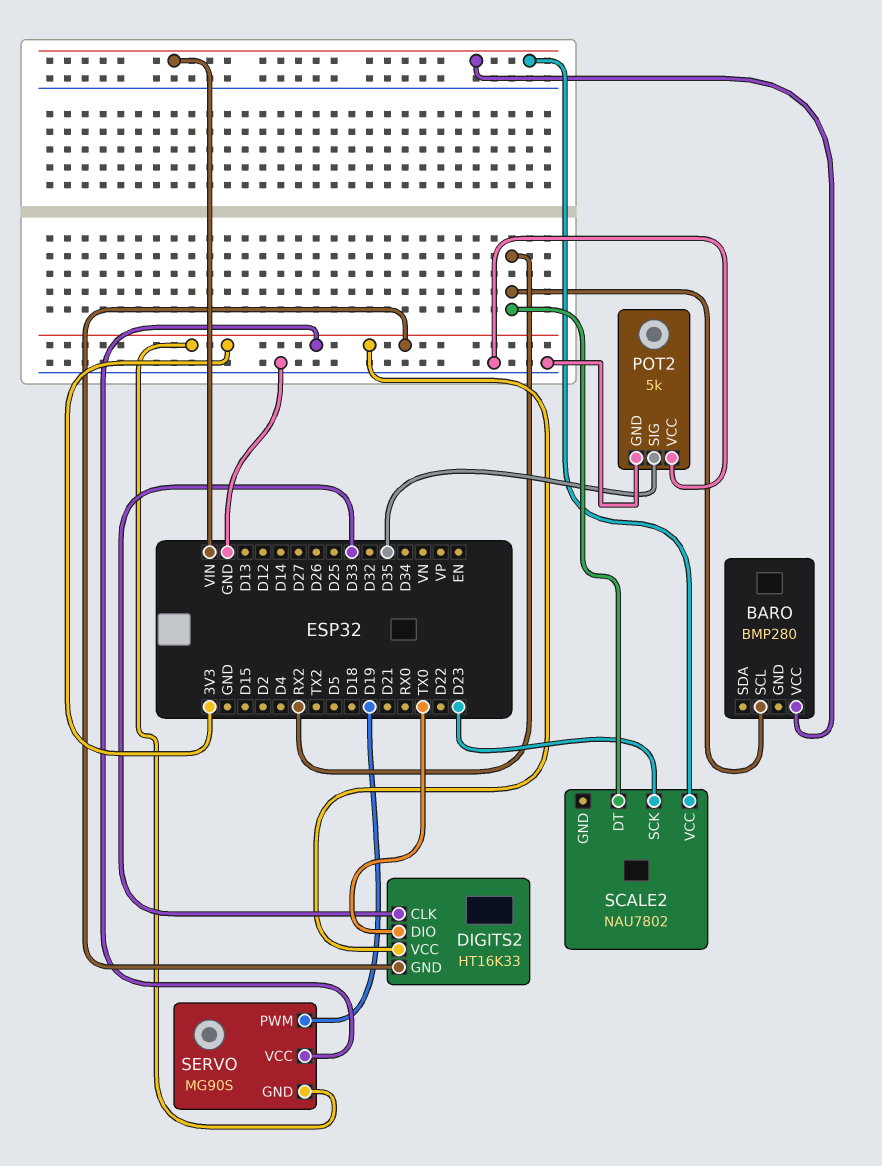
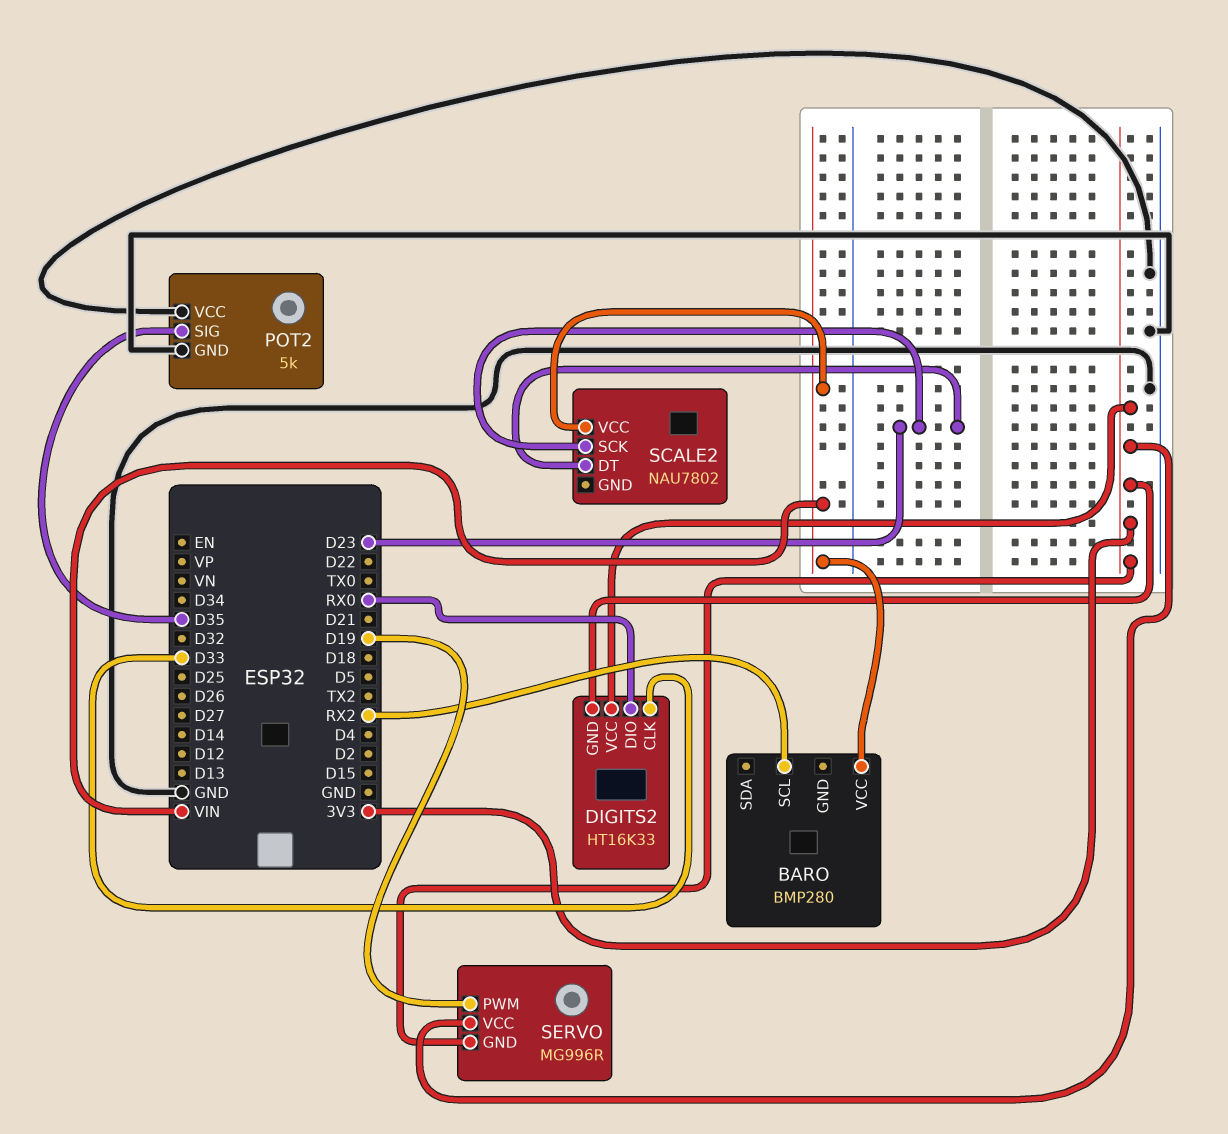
DIGITS2 pin DIO: TX0 -> RX0
SCALE2 pin DT: RX2 -> D23
SERVO: MG90S -> MG996R

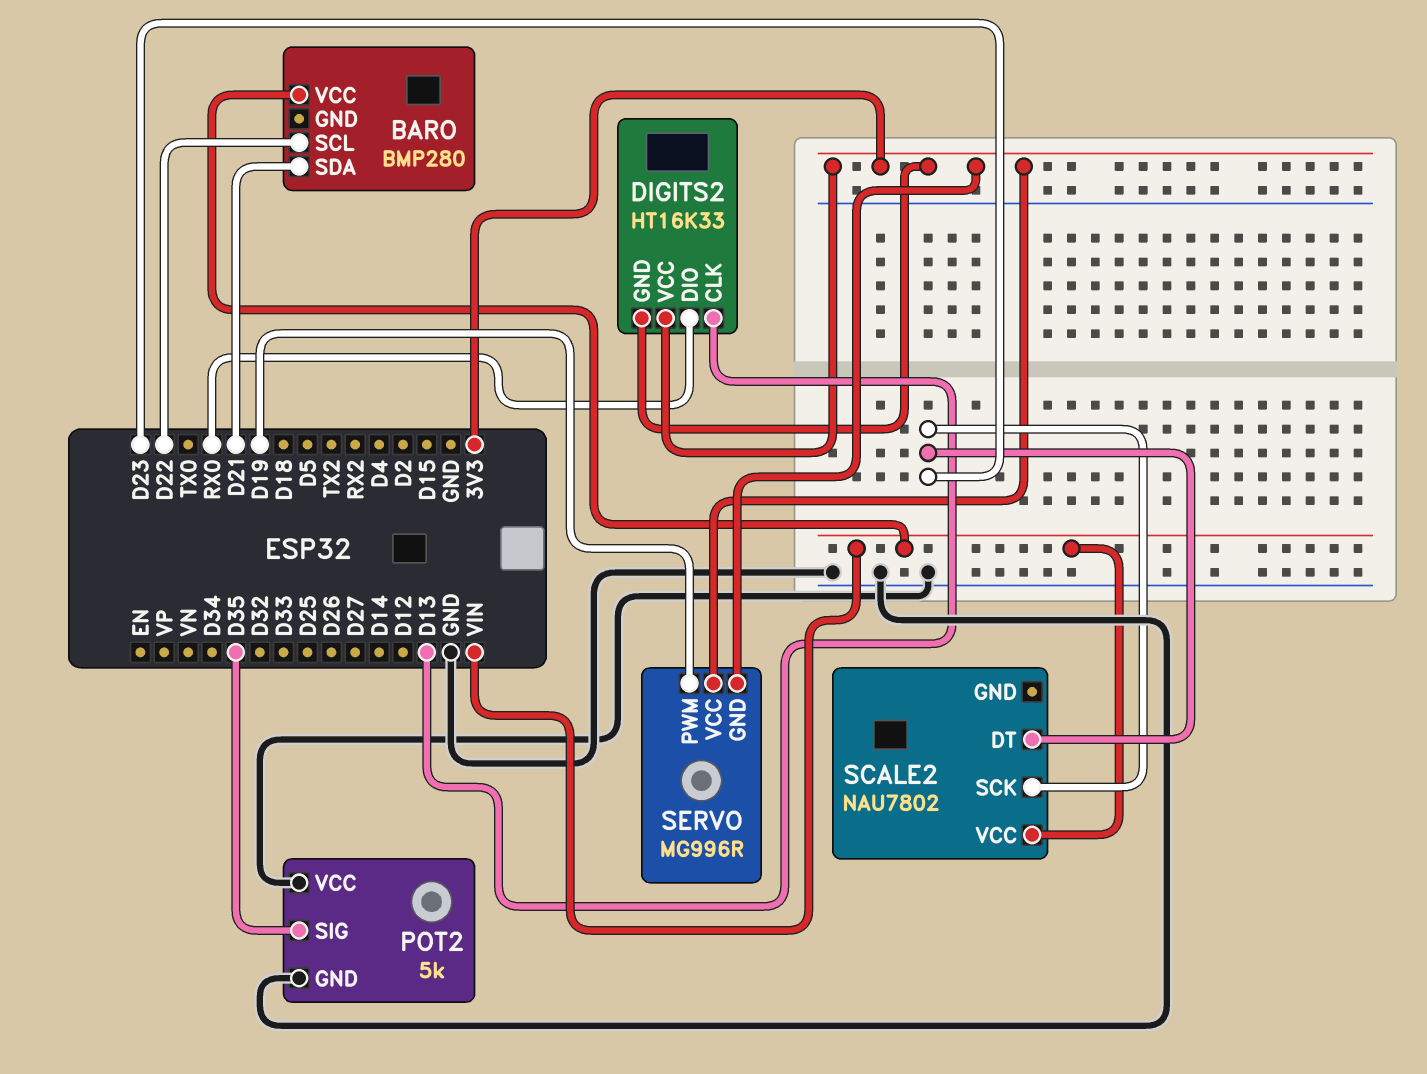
BARO pin SCL: RX2 -> D22
BARO pin SDA: none -> D21
DIGITS2 pin CLK: D33 -> D13

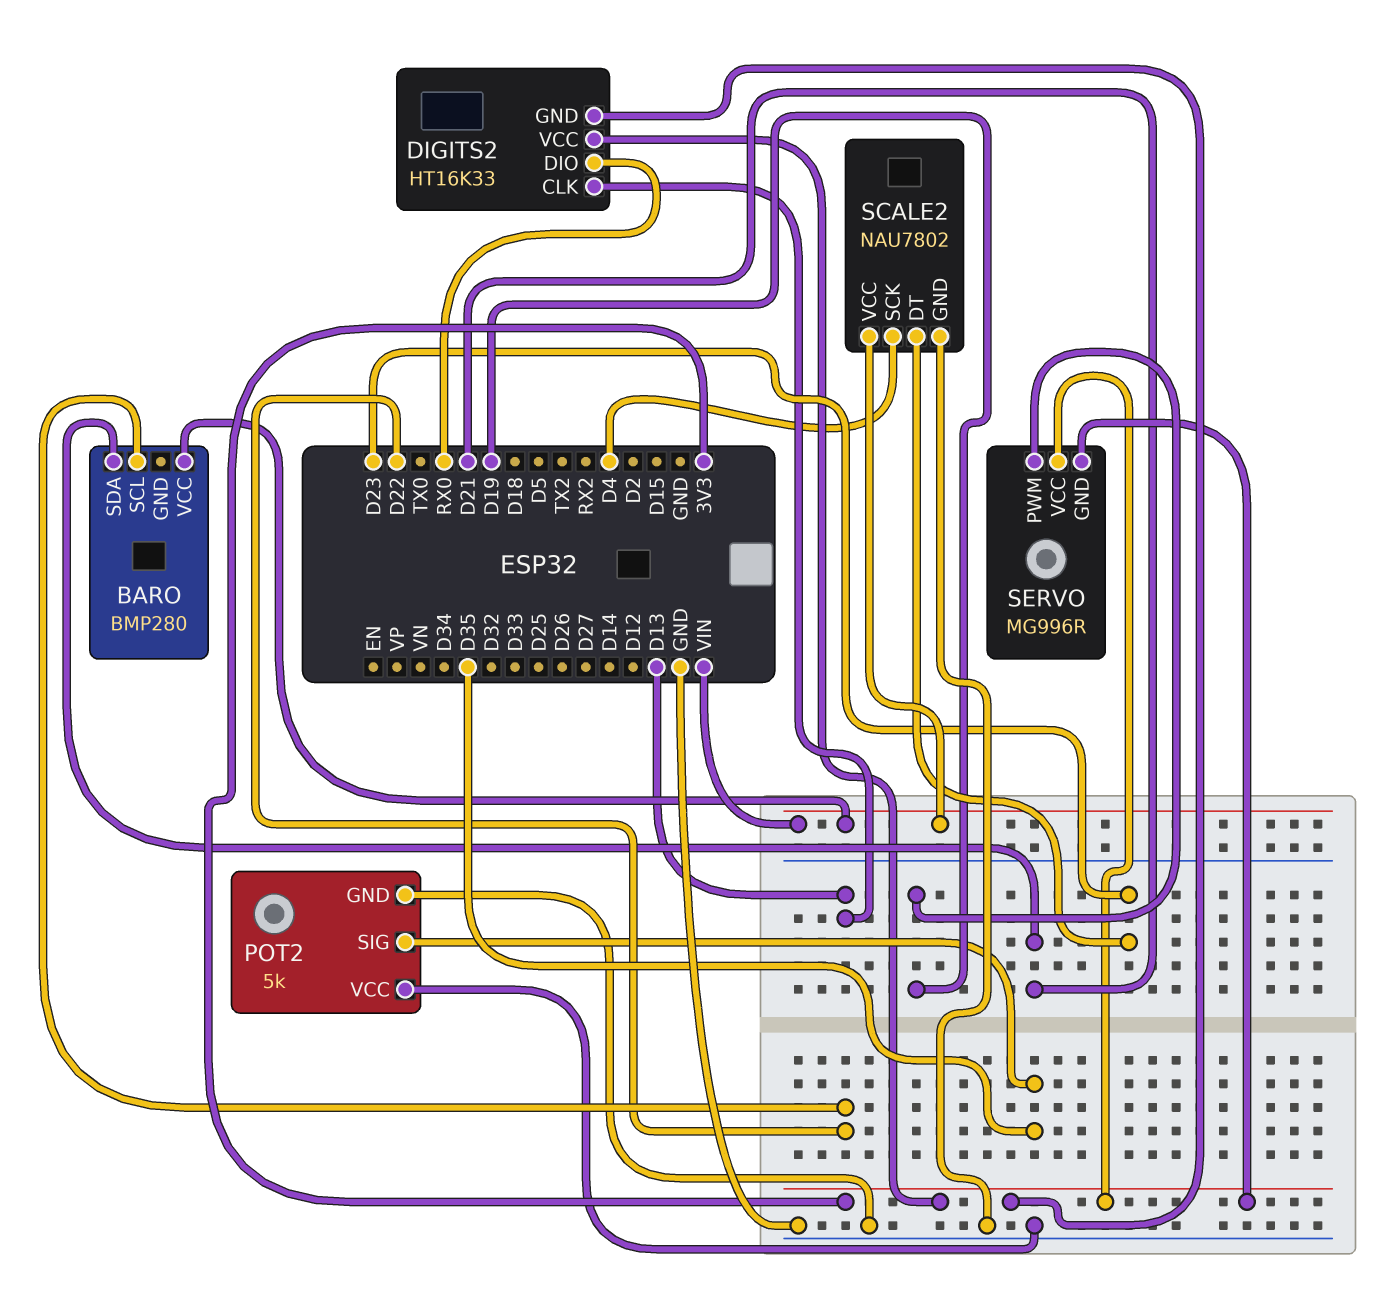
SCALE2 pin GND: none -> GND
SCALE2 pin SCK: D23 -> D4

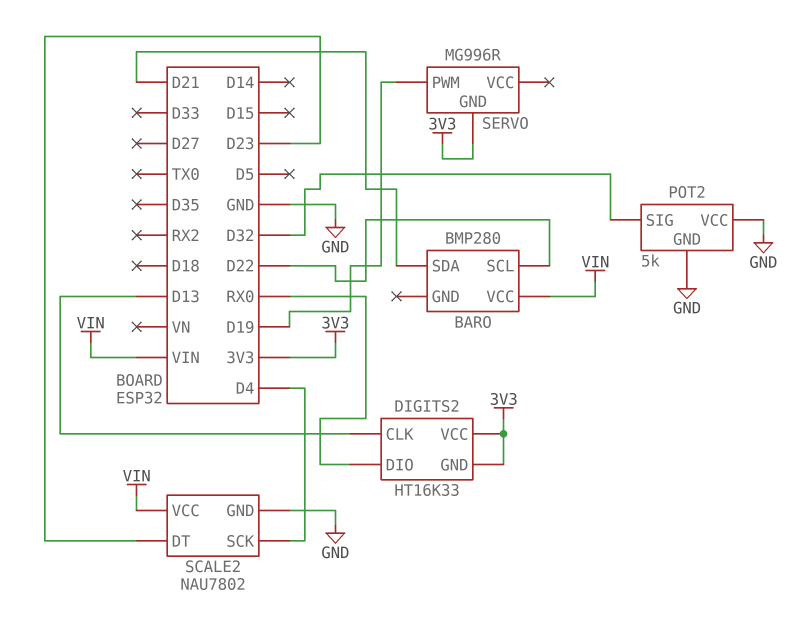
POT2 pin SIG: D35 -> D32
SERVO pin VCC: 3V3 -> none

